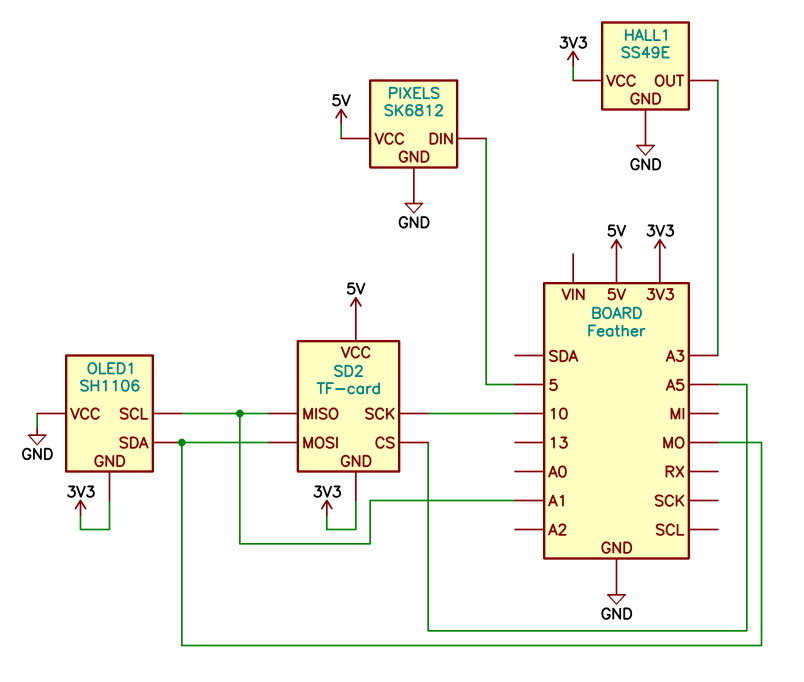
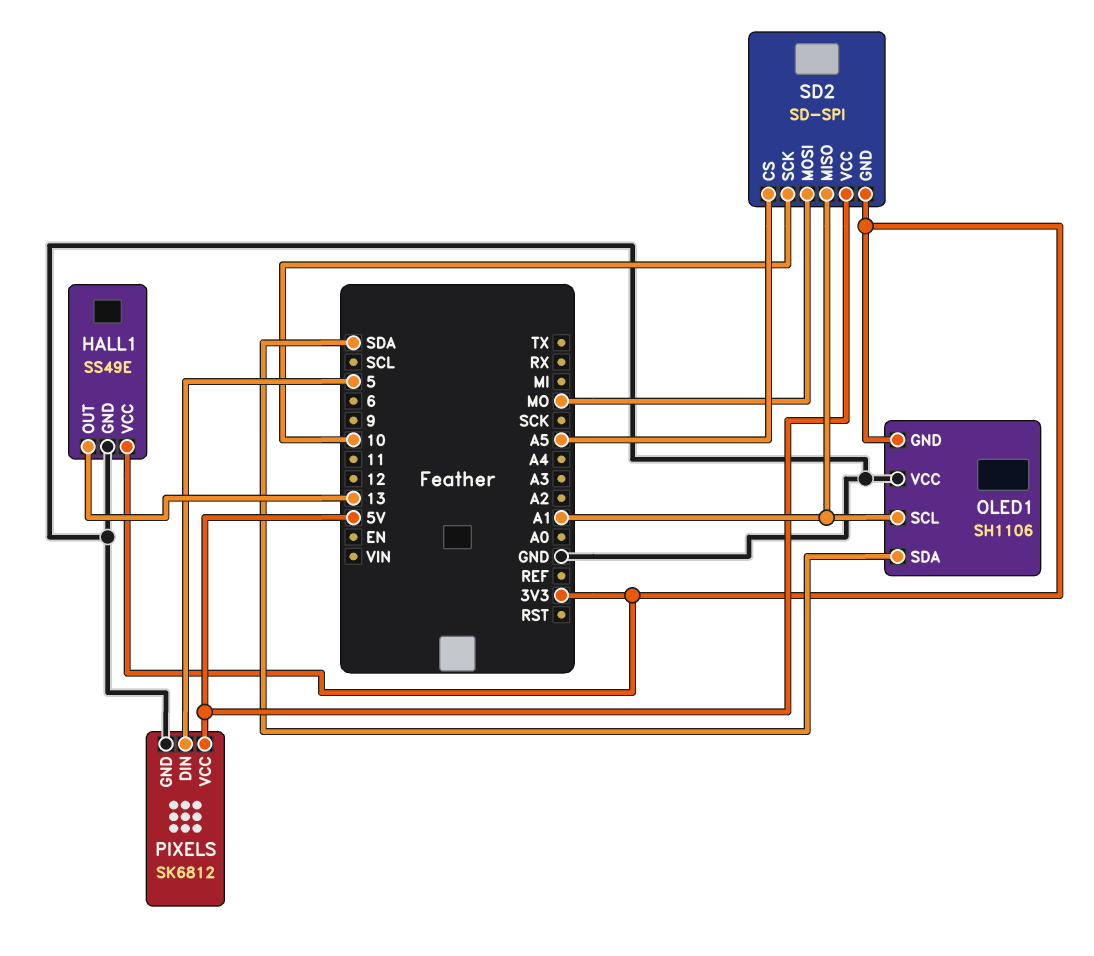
HALL1 pin OUT: A3 -> 13
OLED1 pin SDA: MO -> SDA
SD2: TF-card -> SD-SPI

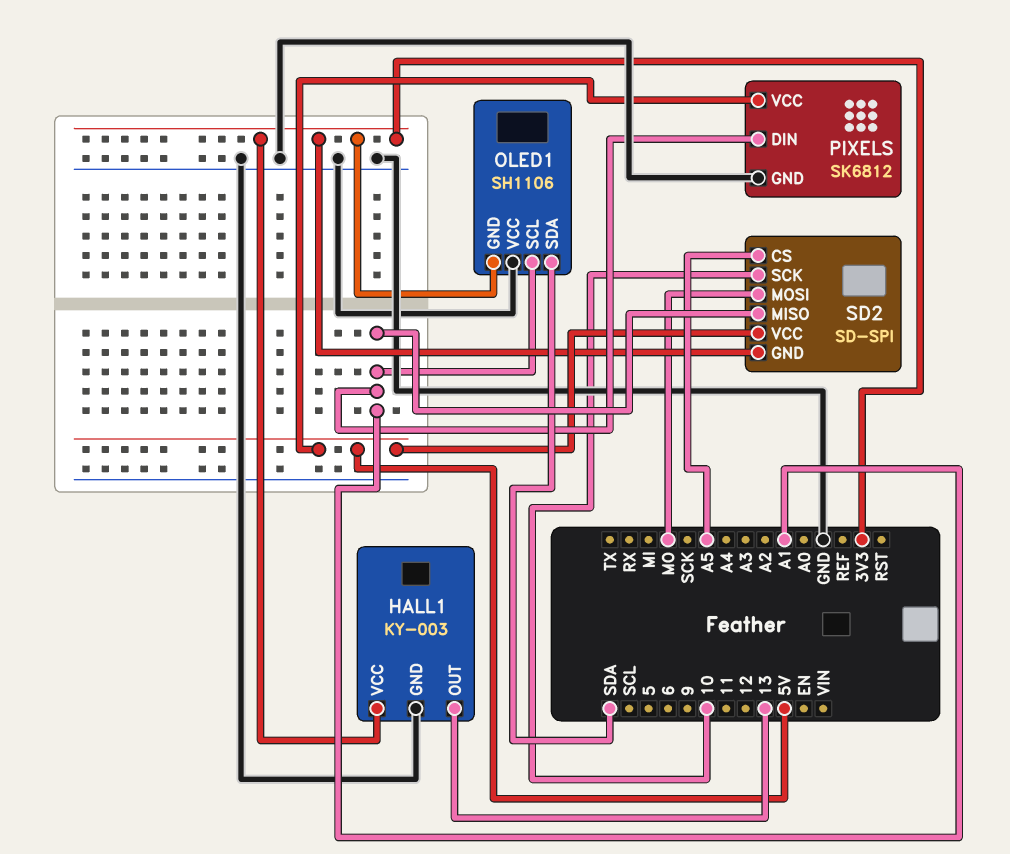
HALL1: SS49E -> KY-003
PIXELS pin DIN: 5 -> A1

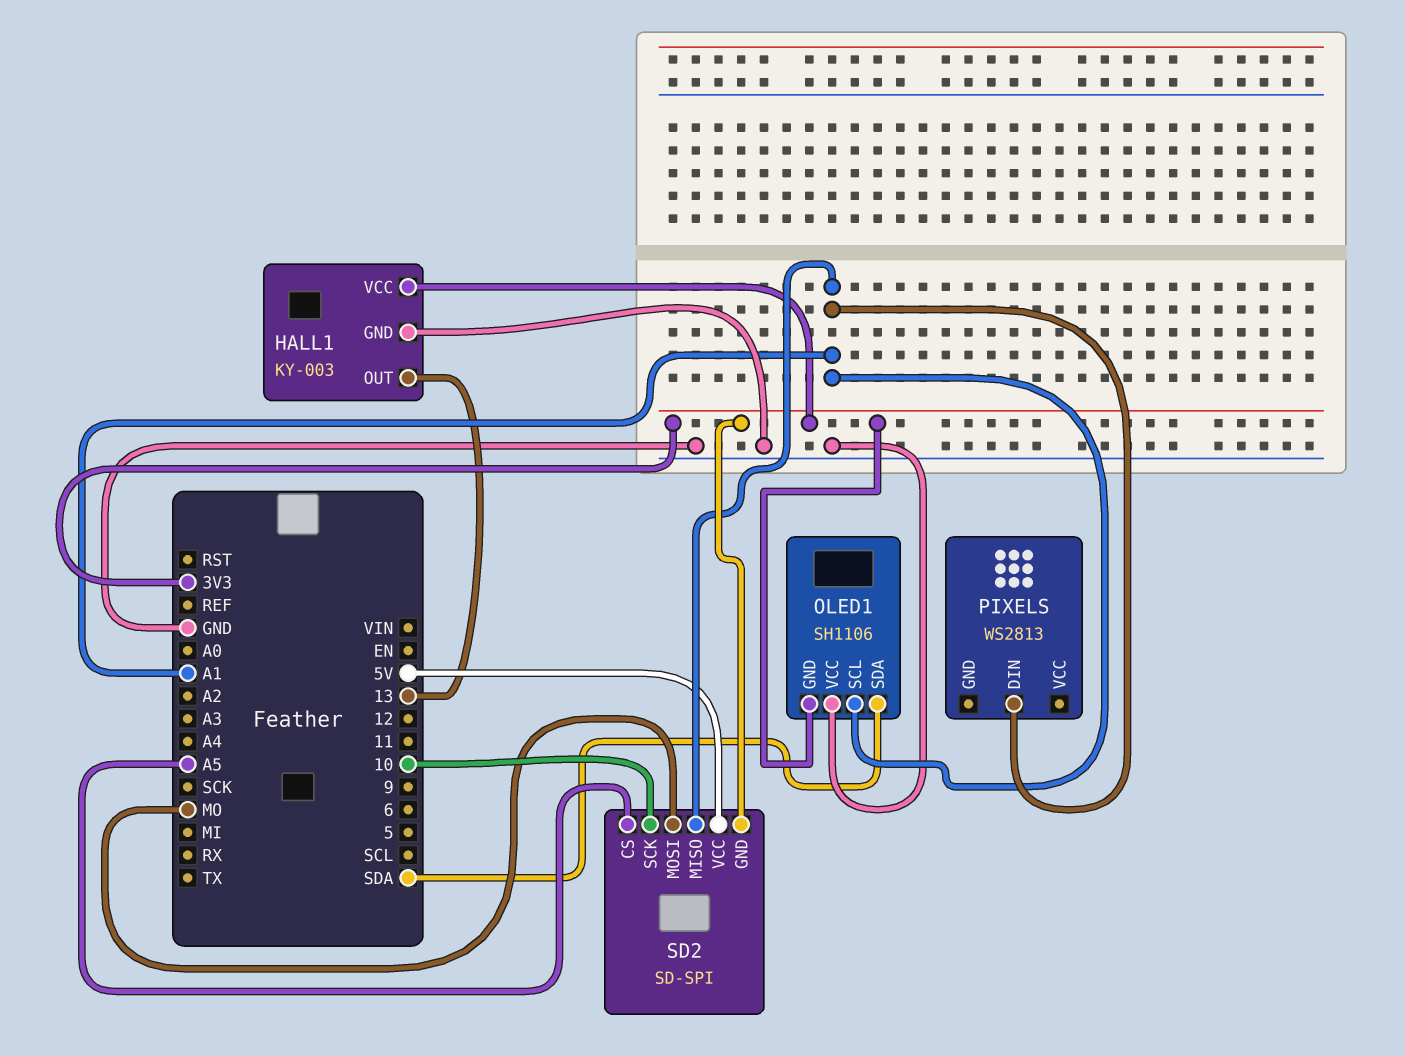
PIXELS: SK6812 -> WS2813
PIXELS pin GND: GND -> none
PIXELS pin VCC: 5V -> none

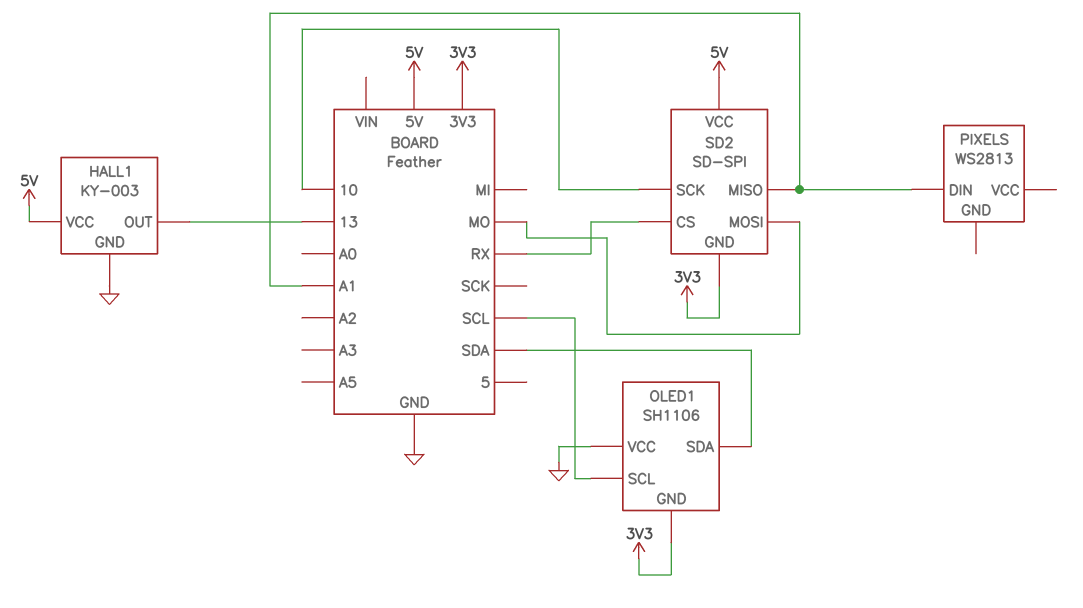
HALL1 pin VCC: 3V3 -> 5V
OLED1 pin SCL: A1 -> SCL
SD2 pin CS: A5 -> RX

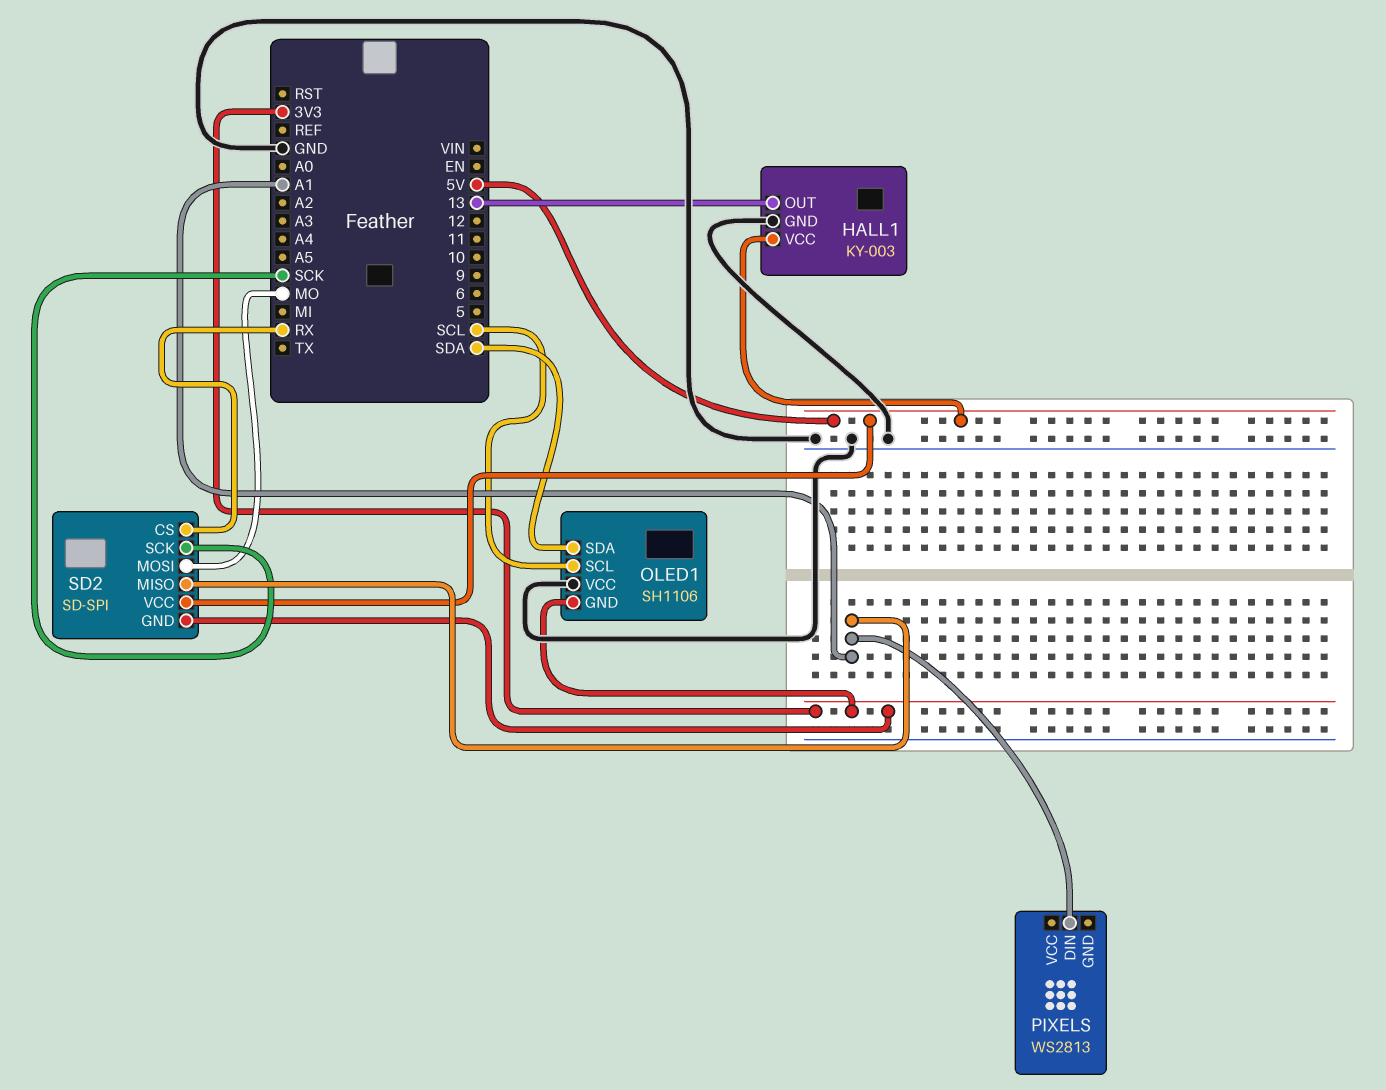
SD2 pin SCK: 10 -> SCK

